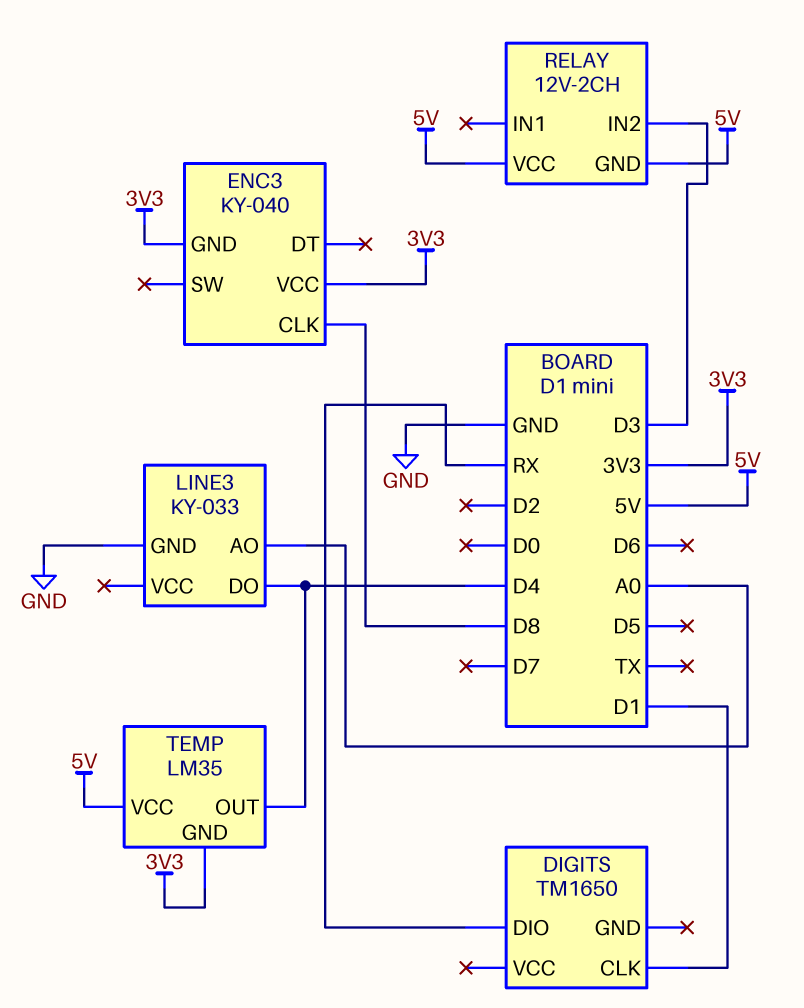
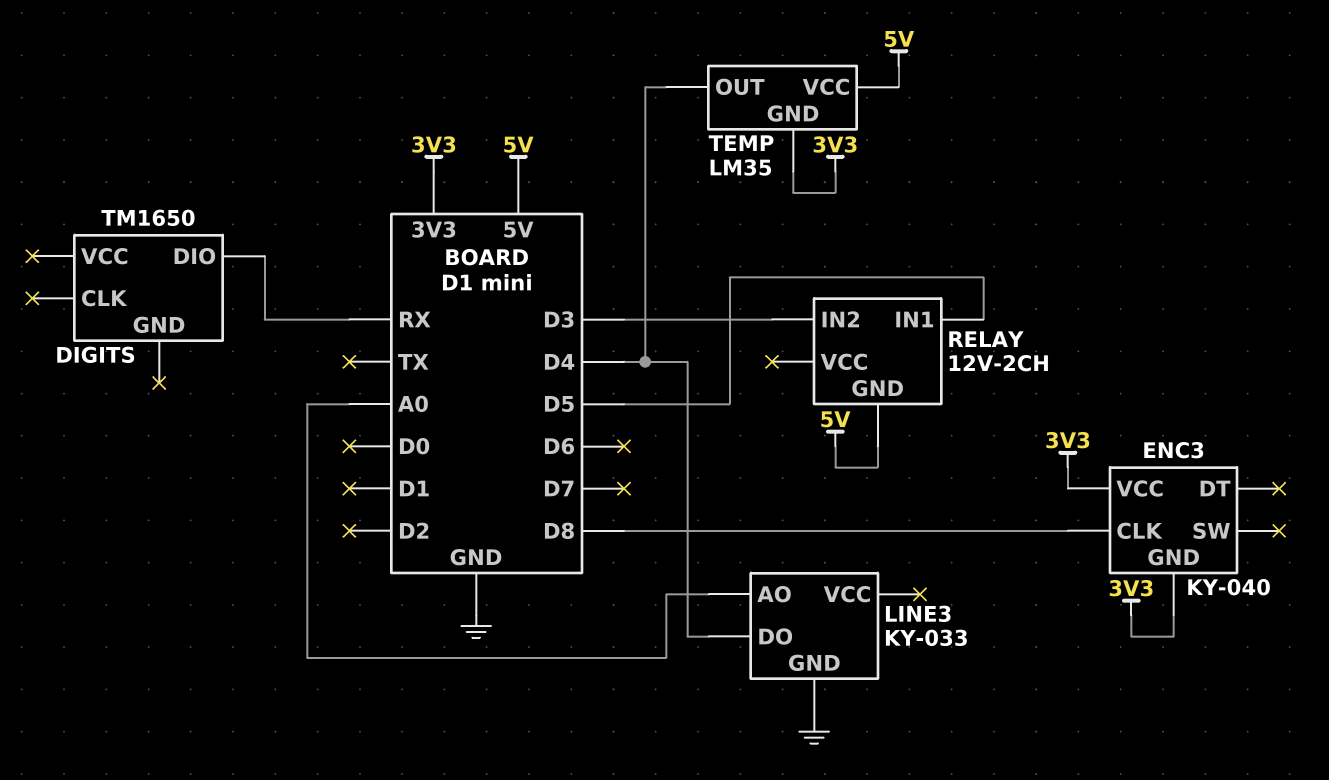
DIGITS pin CLK: D1 -> none
RELAY pin IN1: none -> D5
RELAY pin VCC: 5V -> none

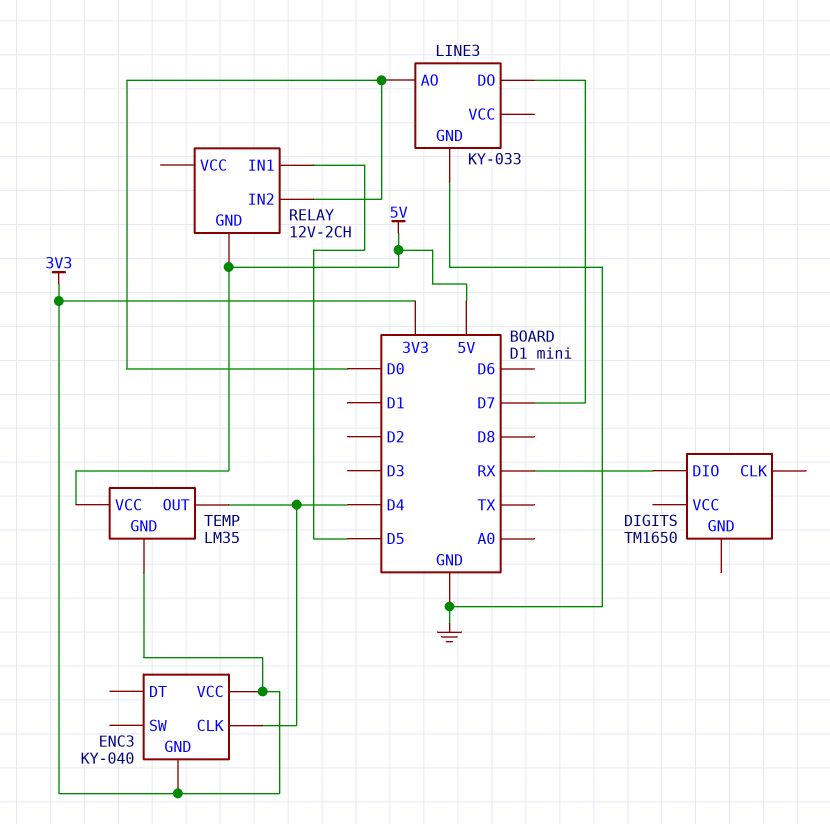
ENC3 pin CLK: D8 -> D4
LINE3 pin AO: A0 -> D0
LINE3 pin DO: D4 -> D7
RELAY pin IN2: D3 -> D0

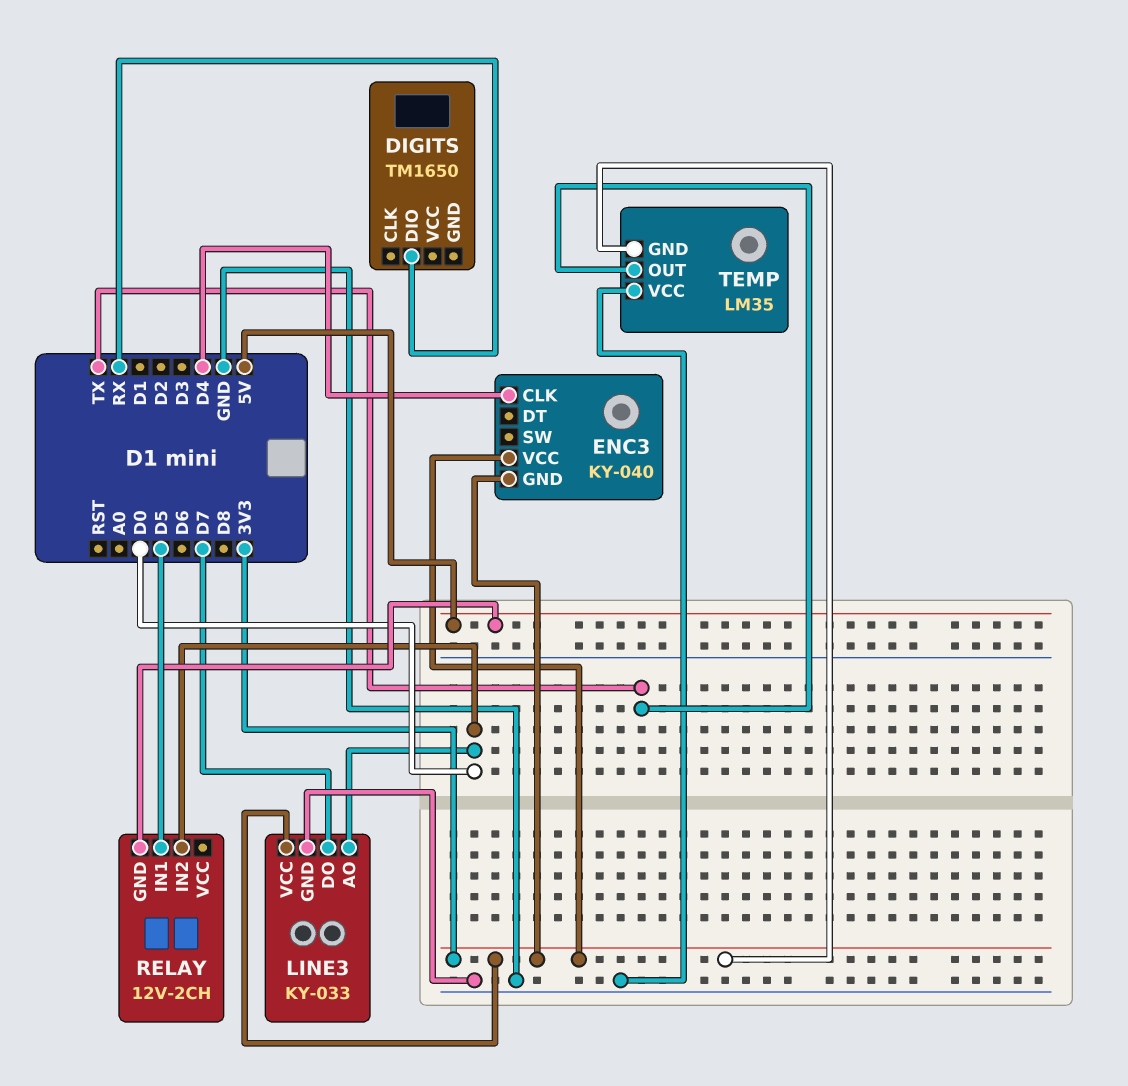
LINE3 pin VCC: none -> 3V3
TEMP pin OUT: D4 -> TX
TEMP pin VCC: 5V -> GND

